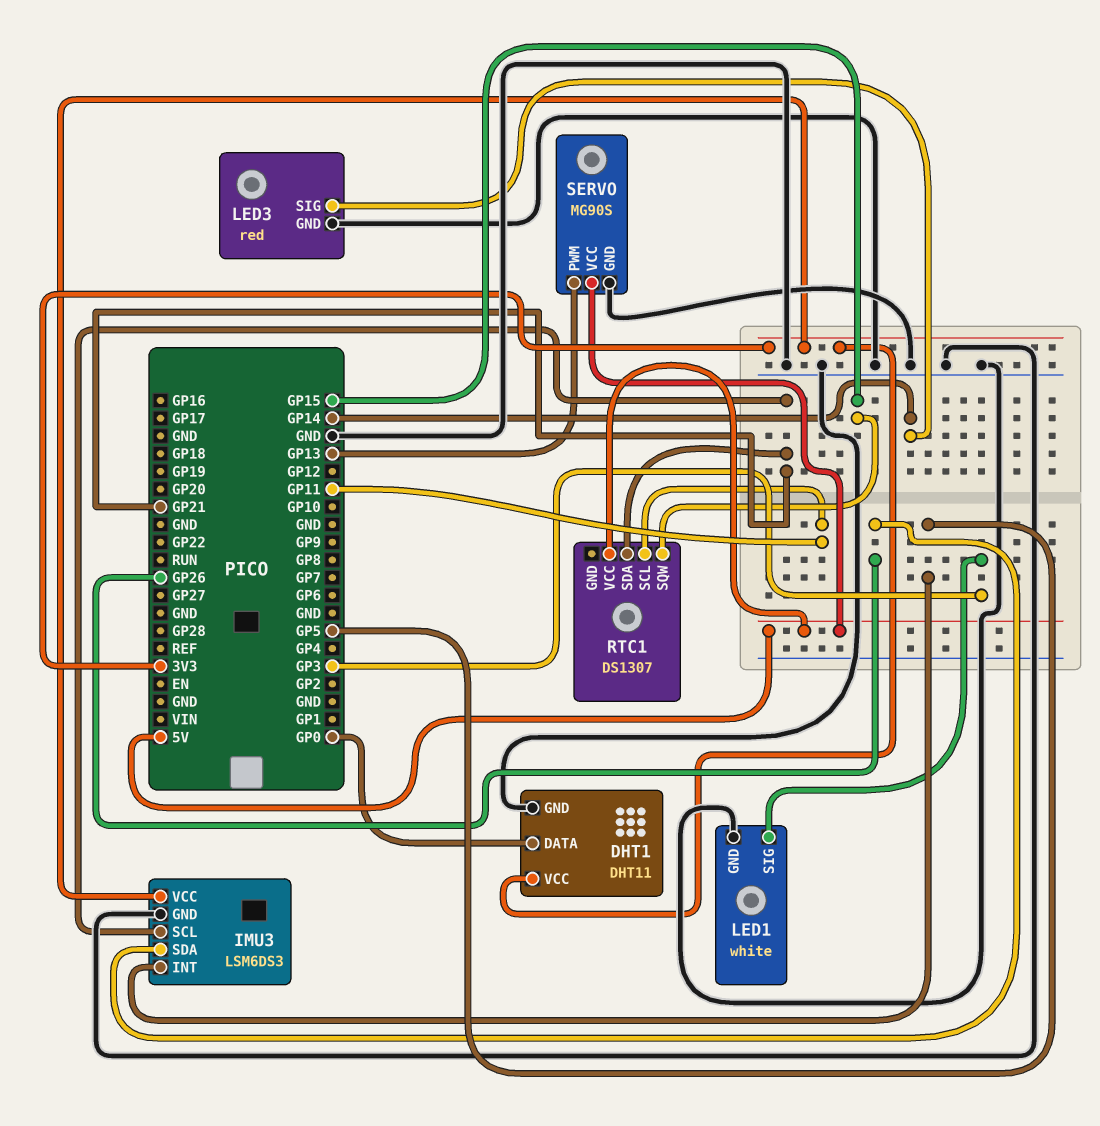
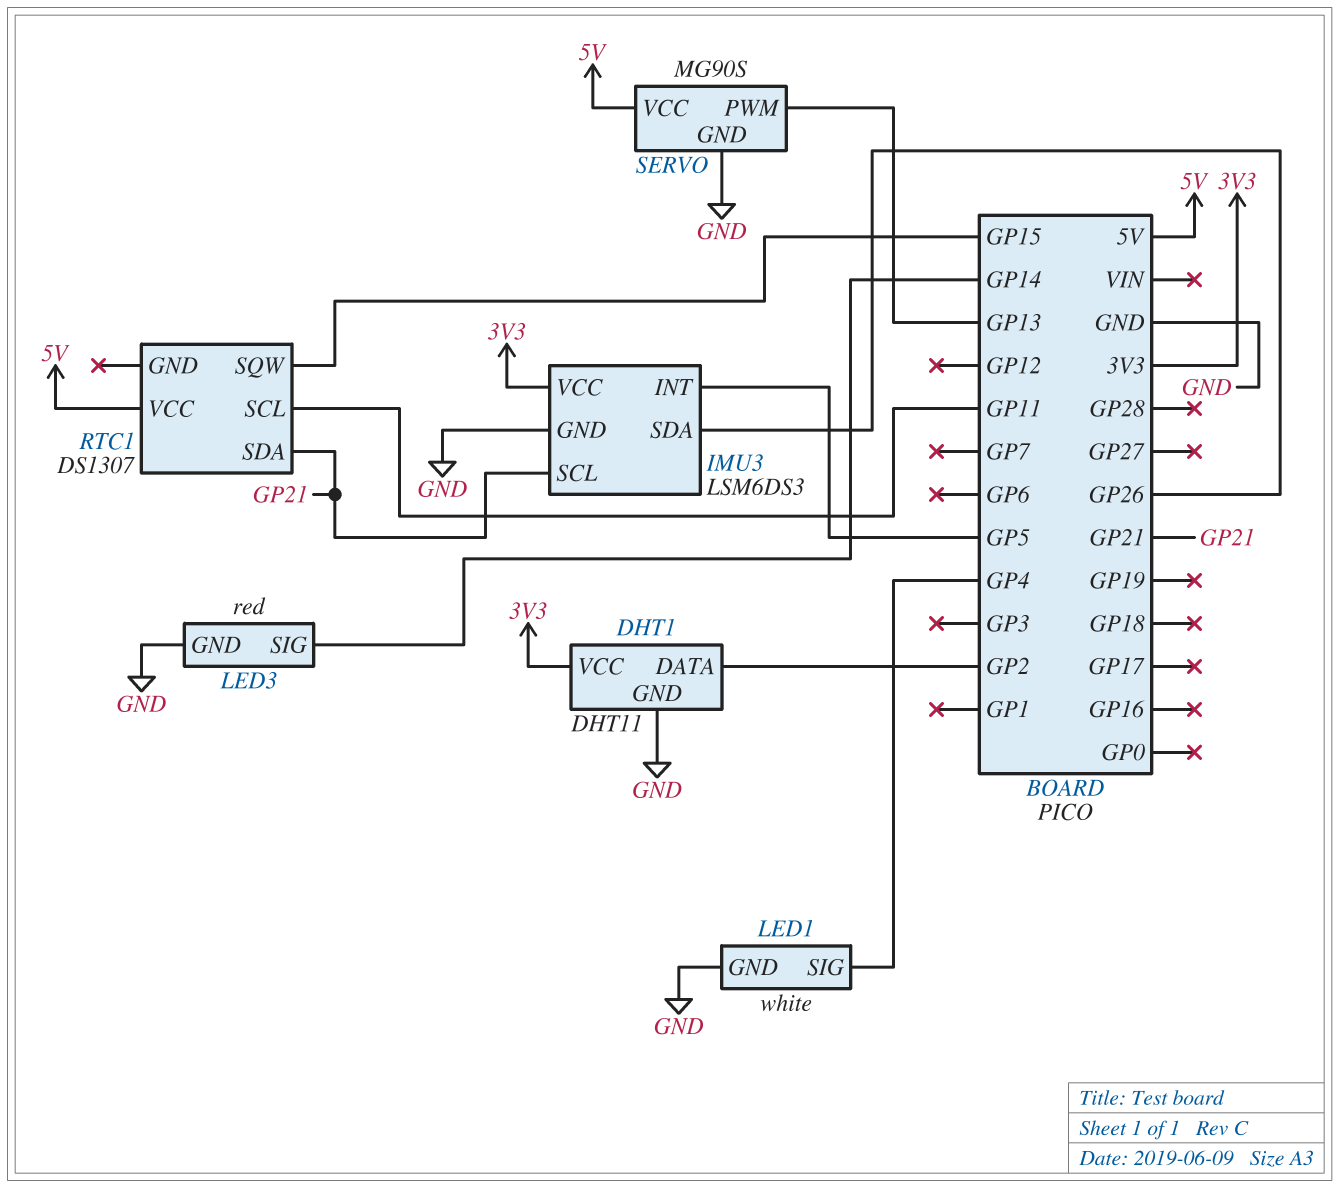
DHT1 pin DATA: GP0 -> GP2
LED1 pin SIG: GP3 -> GP4

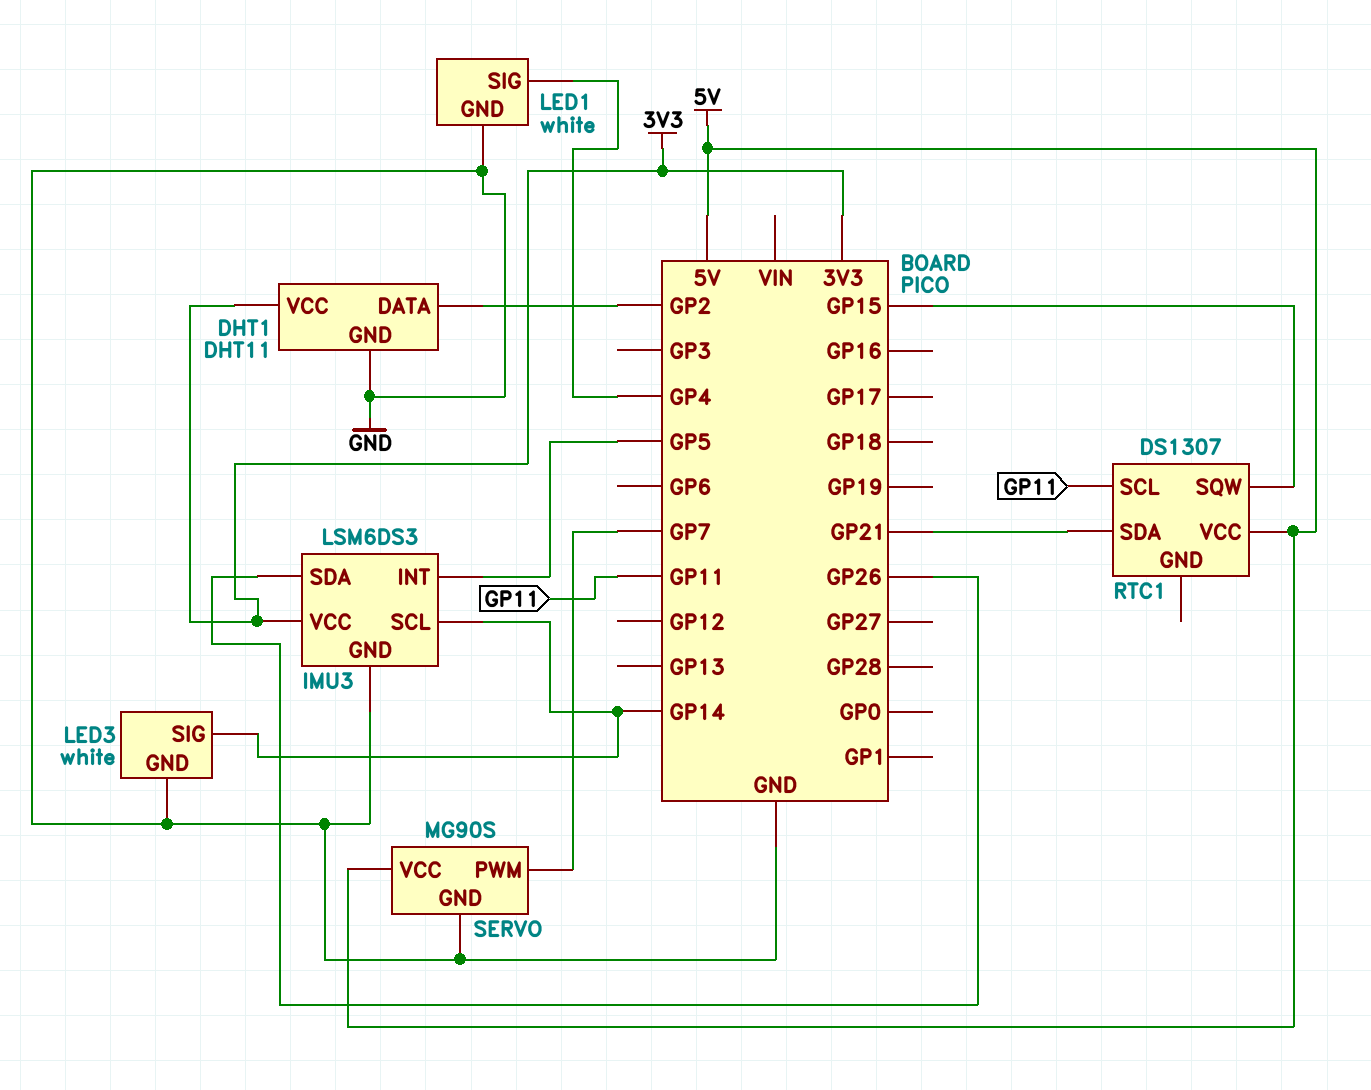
IMU3 pin SCL: GP21 -> GP14
LED3: red -> white
SERVO pin PWM: GP13 -> GP7

